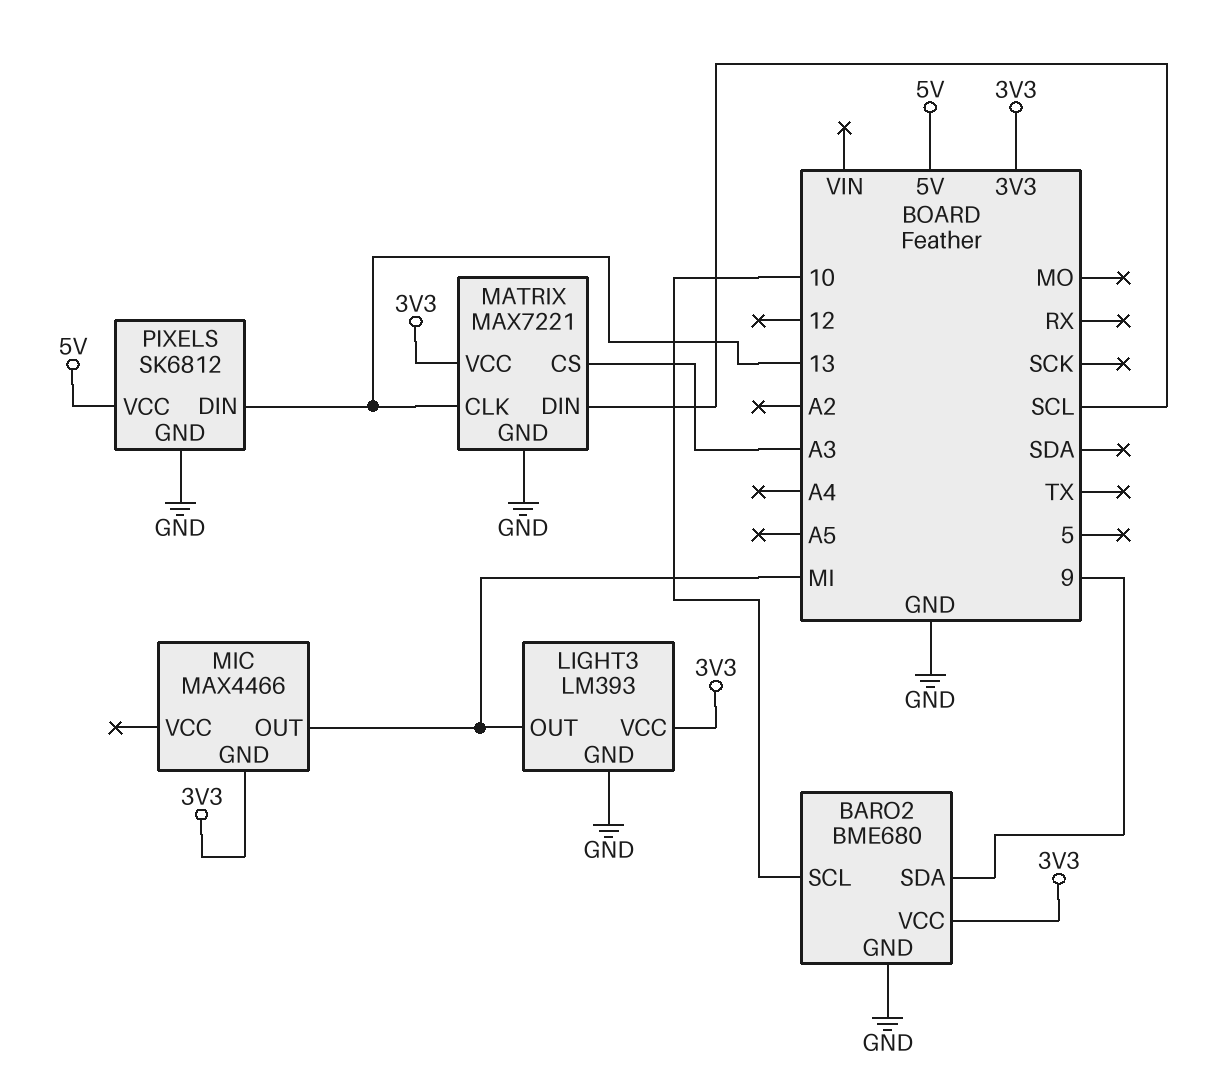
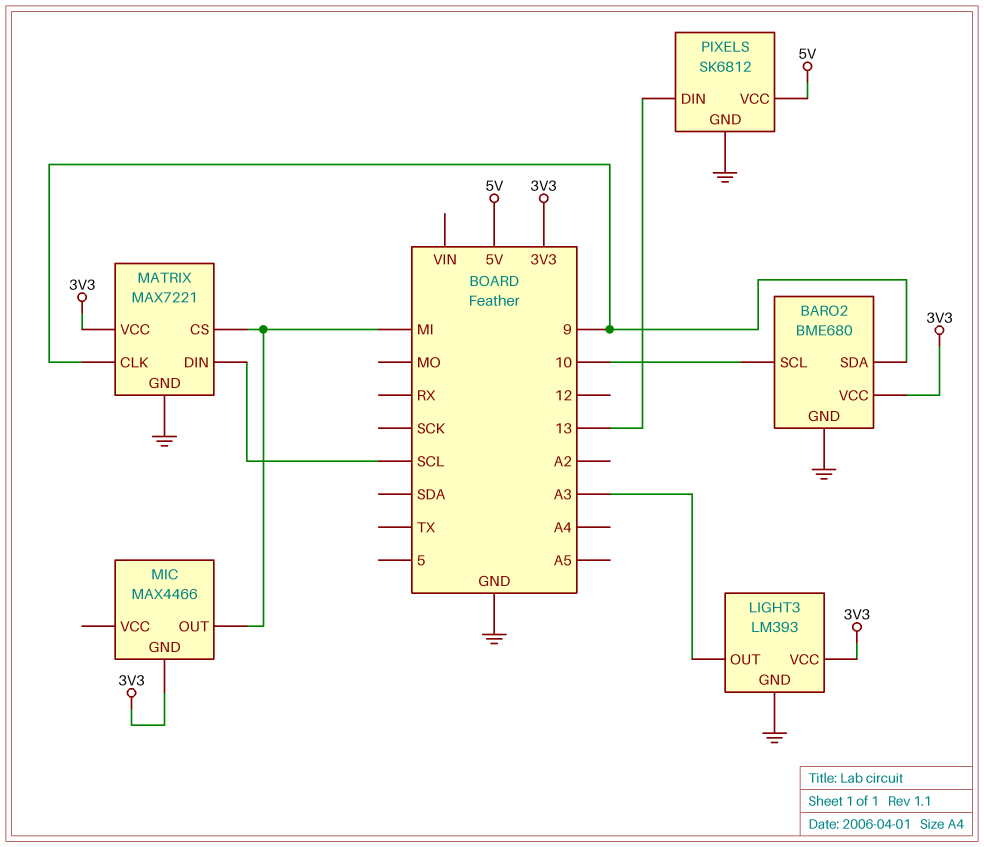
LIGHT3 pin OUT: MI -> A3
MATRIX pin CLK: 13 -> 9
MATRIX pin CS: A3 -> MI

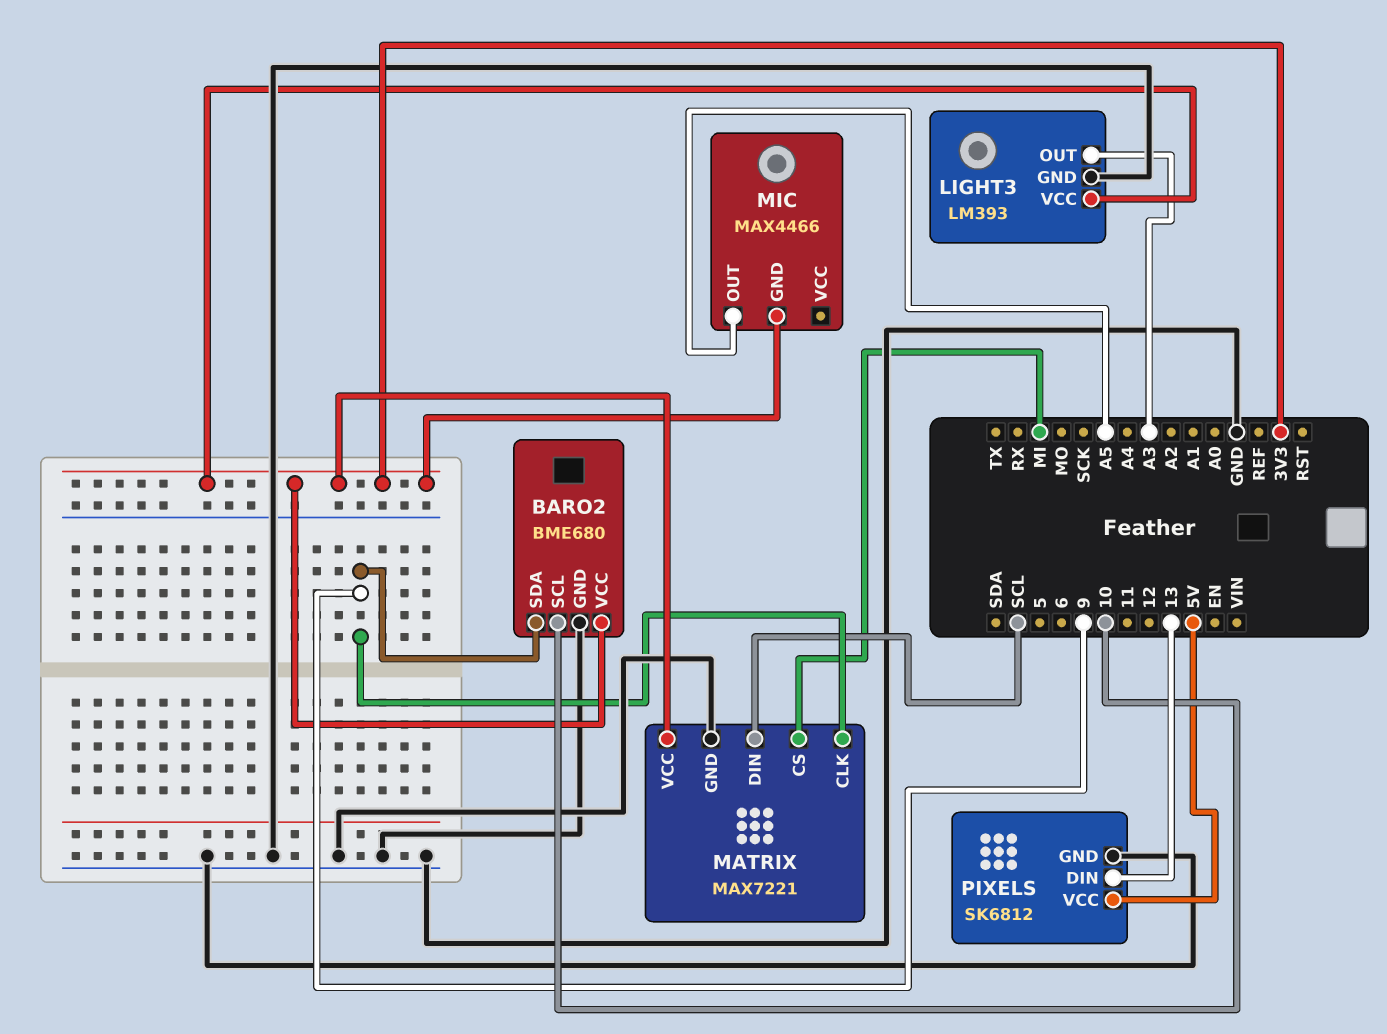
MIC pin OUT: MI -> A5

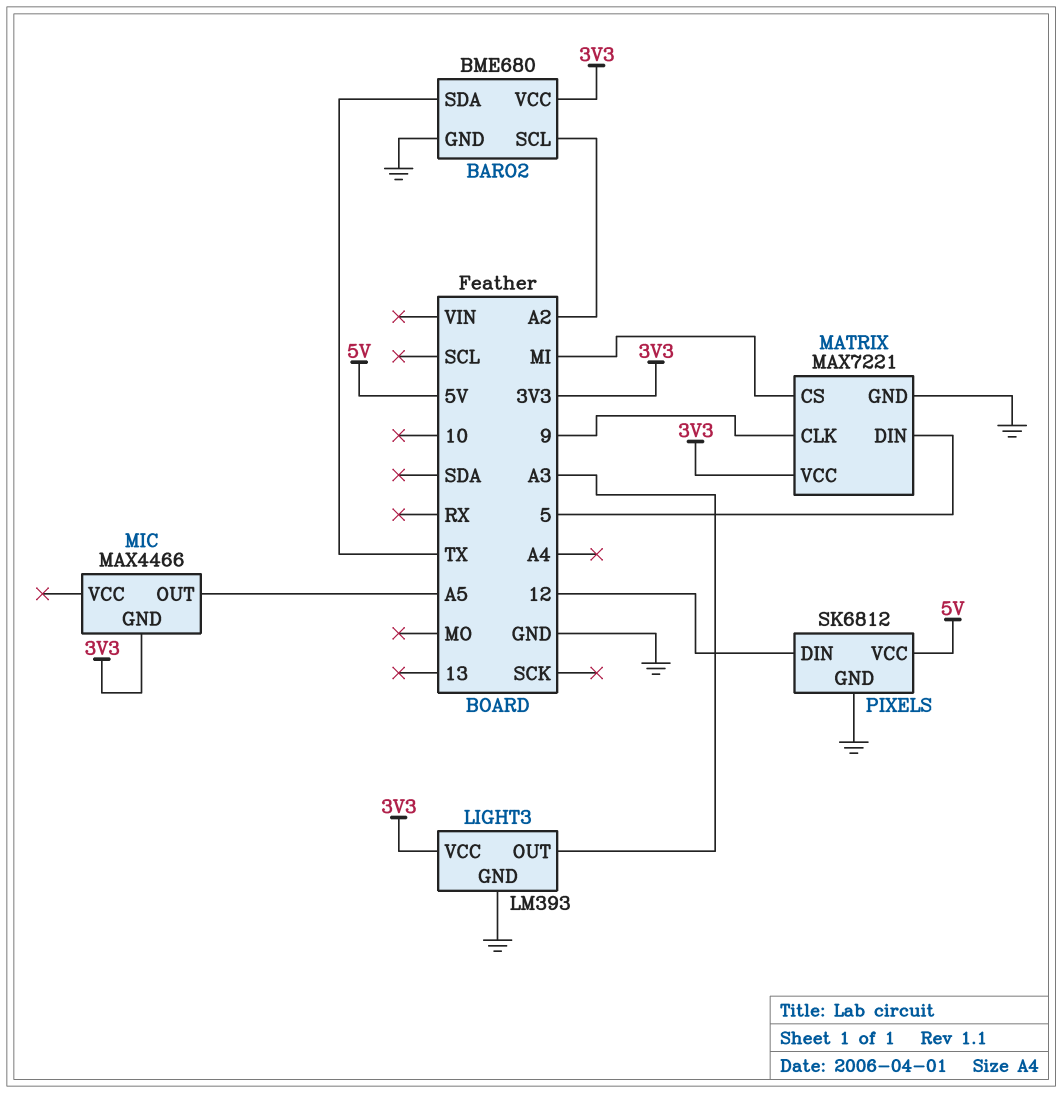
BARO2 pin SCL: 10 -> A2
BARO2 pin SDA: 9 -> TX
MATRIX pin DIN: SCL -> 5
PIXELS pin DIN: 13 -> 12

